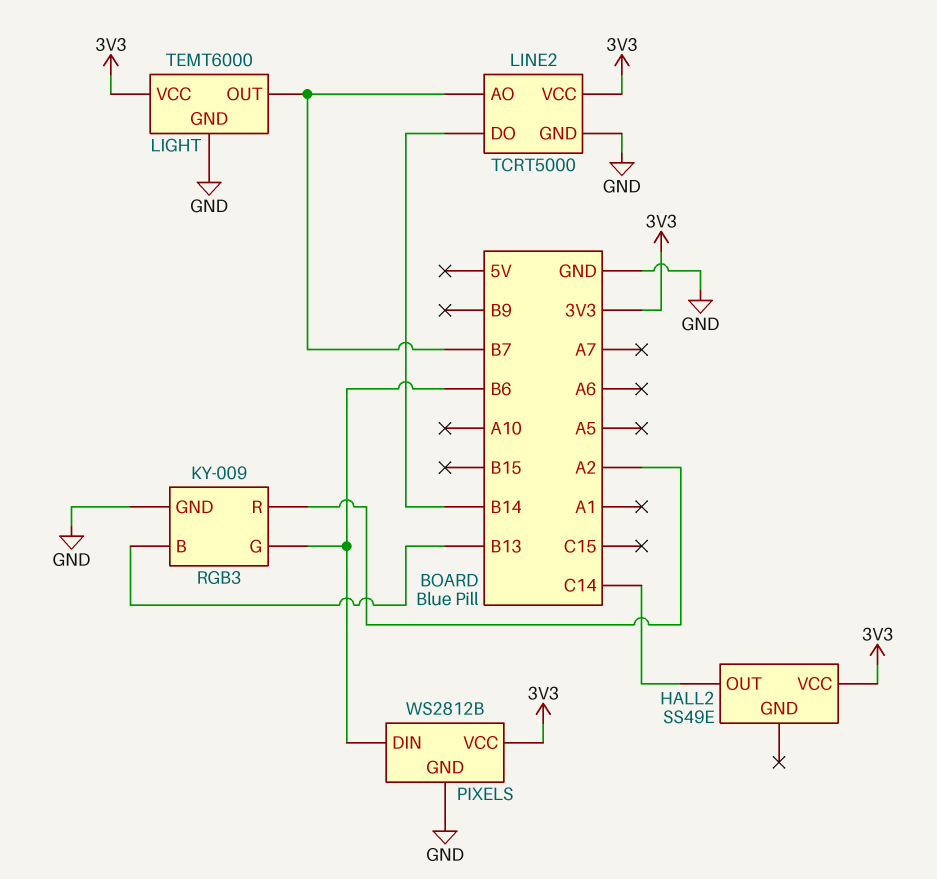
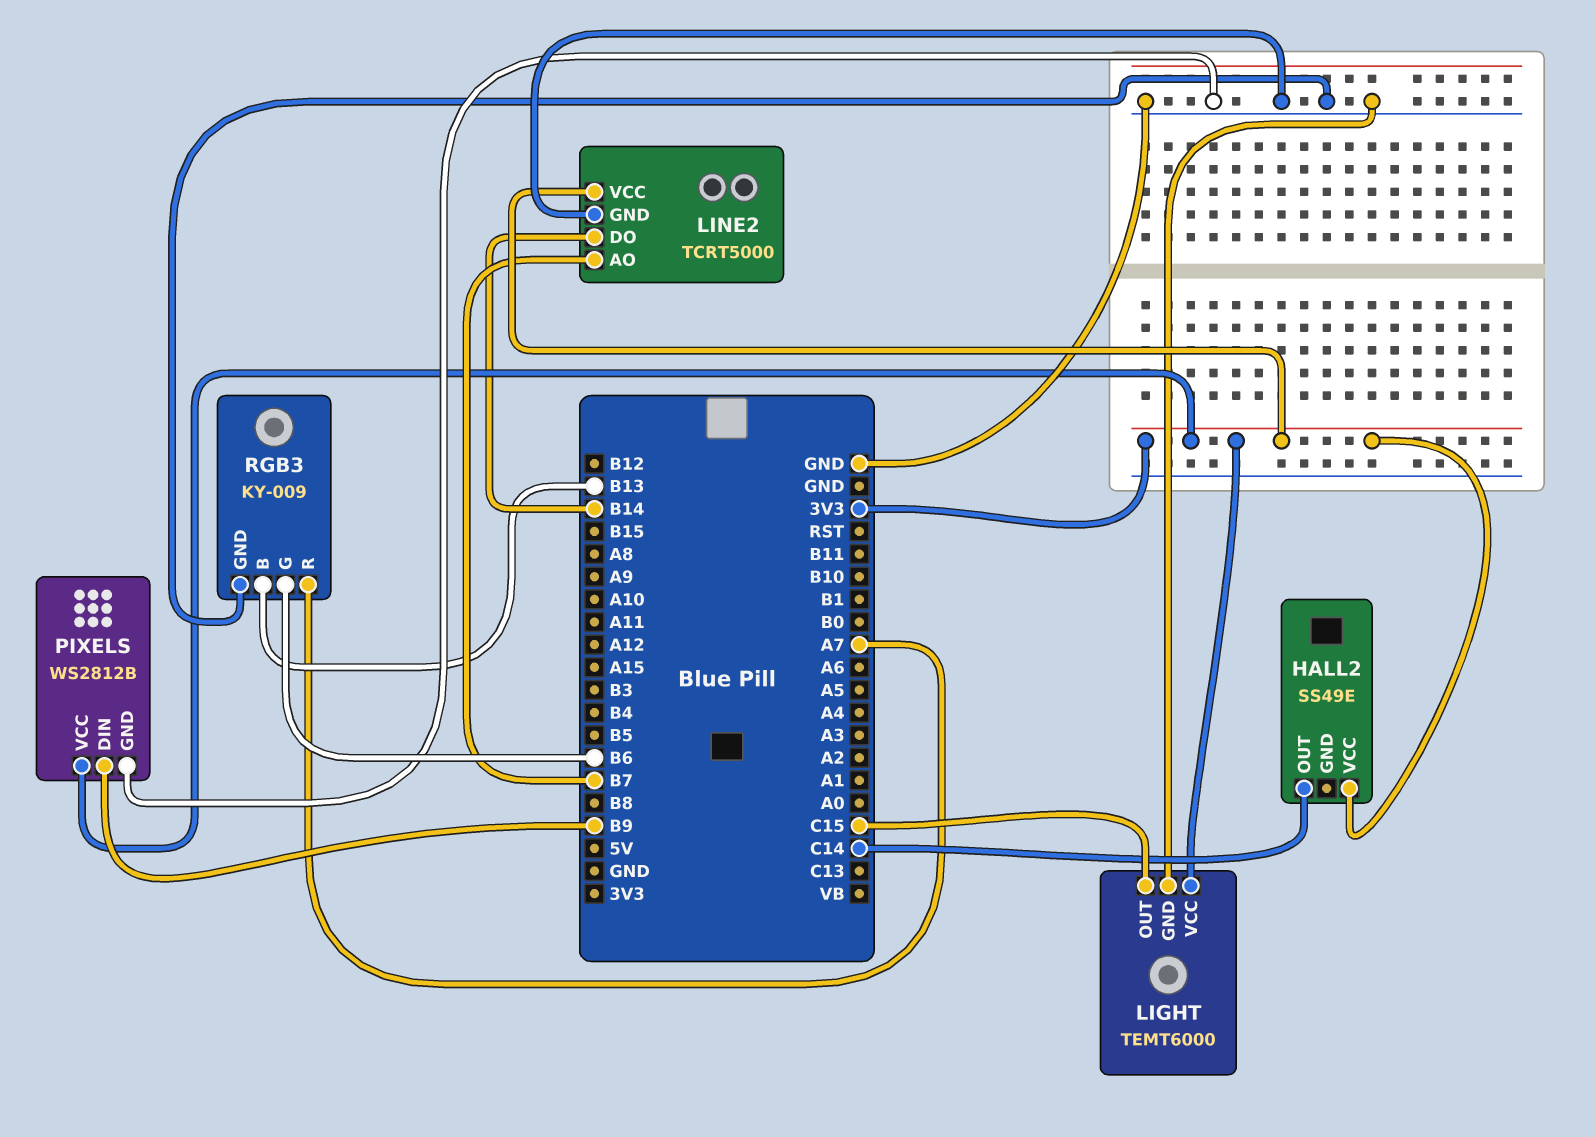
LIGHT pin OUT: B7 -> C15
PIXELS pin DIN: B6 -> B9
RGB3 pin R: A2 -> A7

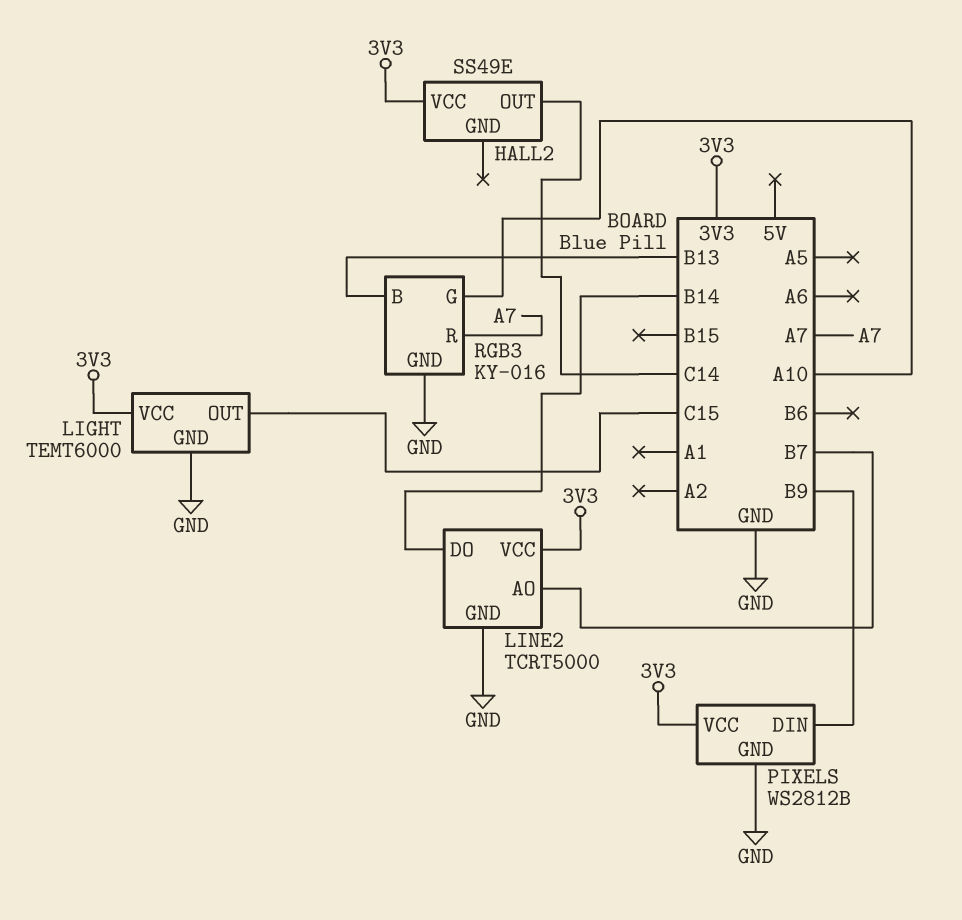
RGB3: KY-009 -> KY-016
RGB3 pin G: B6 -> A10

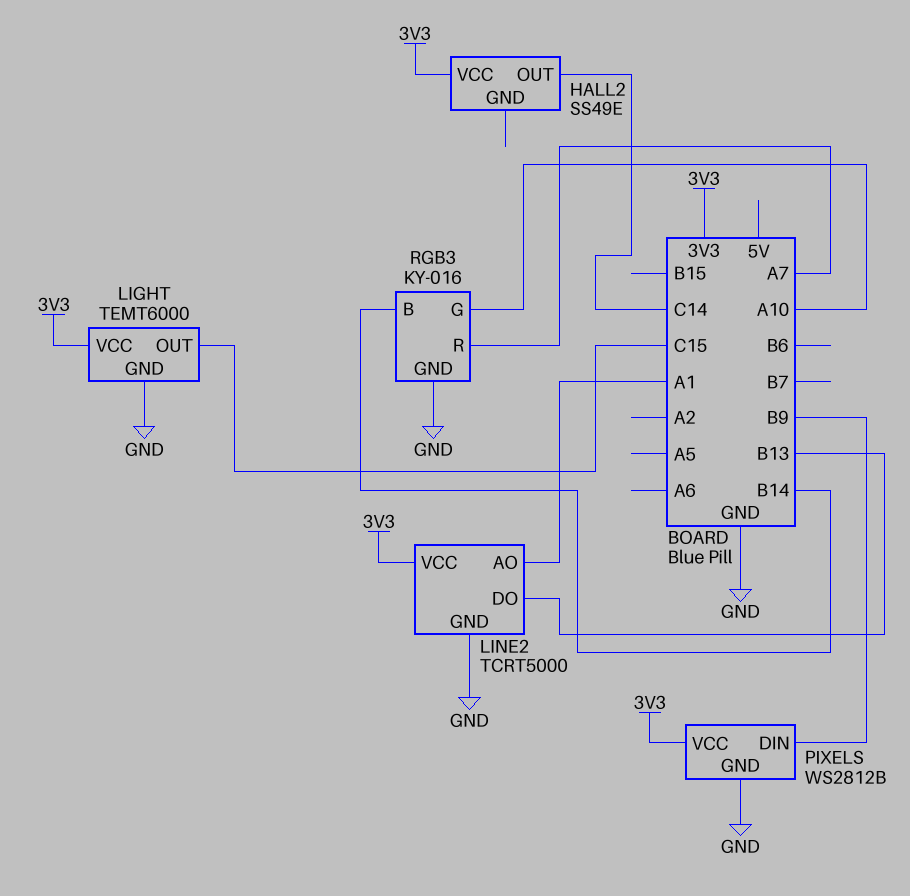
LINE2 pin AO: B7 -> A1
LINE2 pin DO: B14 -> B13
RGB3 pin B: B13 -> B14

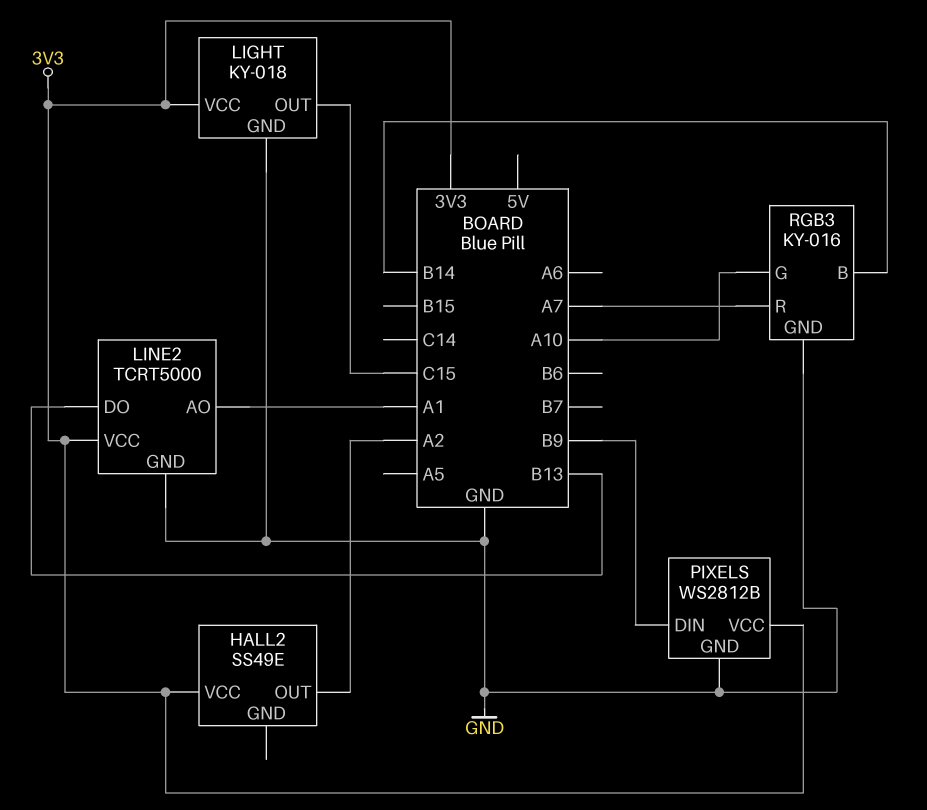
HALL2 pin OUT: C14 -> A2
LIGHT: TEMT6000 -> KY-018

